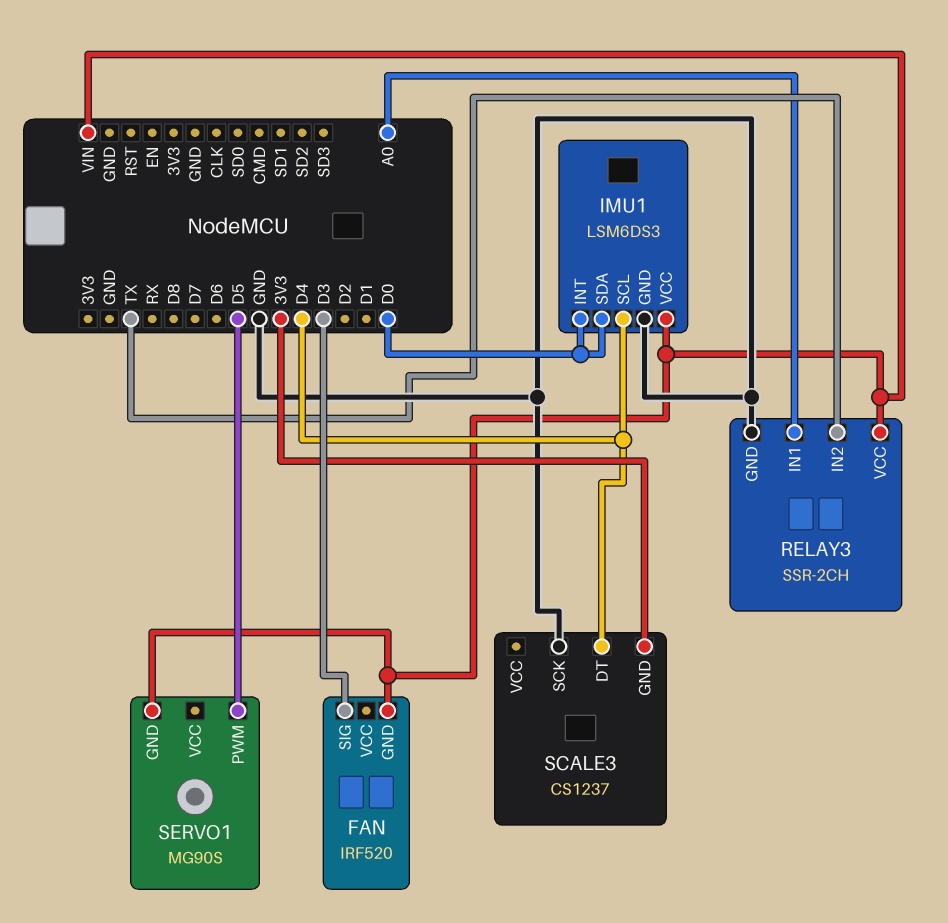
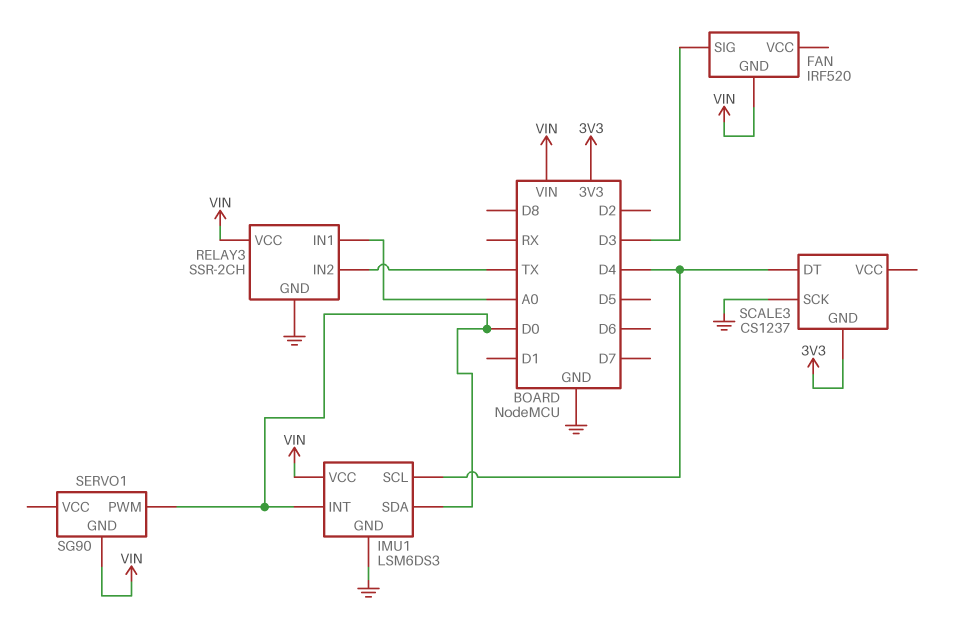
SERVO1: MG90S -> SG90
SERVO1 pin PWM: D5 -> D0

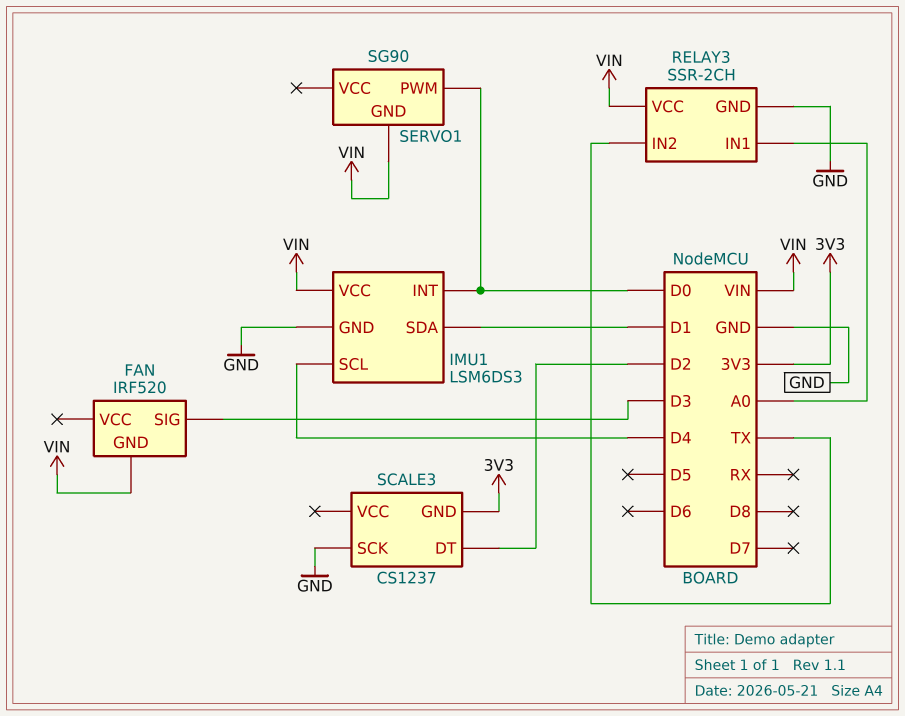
IMU1 pin SDA: D0 -> D1
SCALE3 pin DT: D4 -> D2

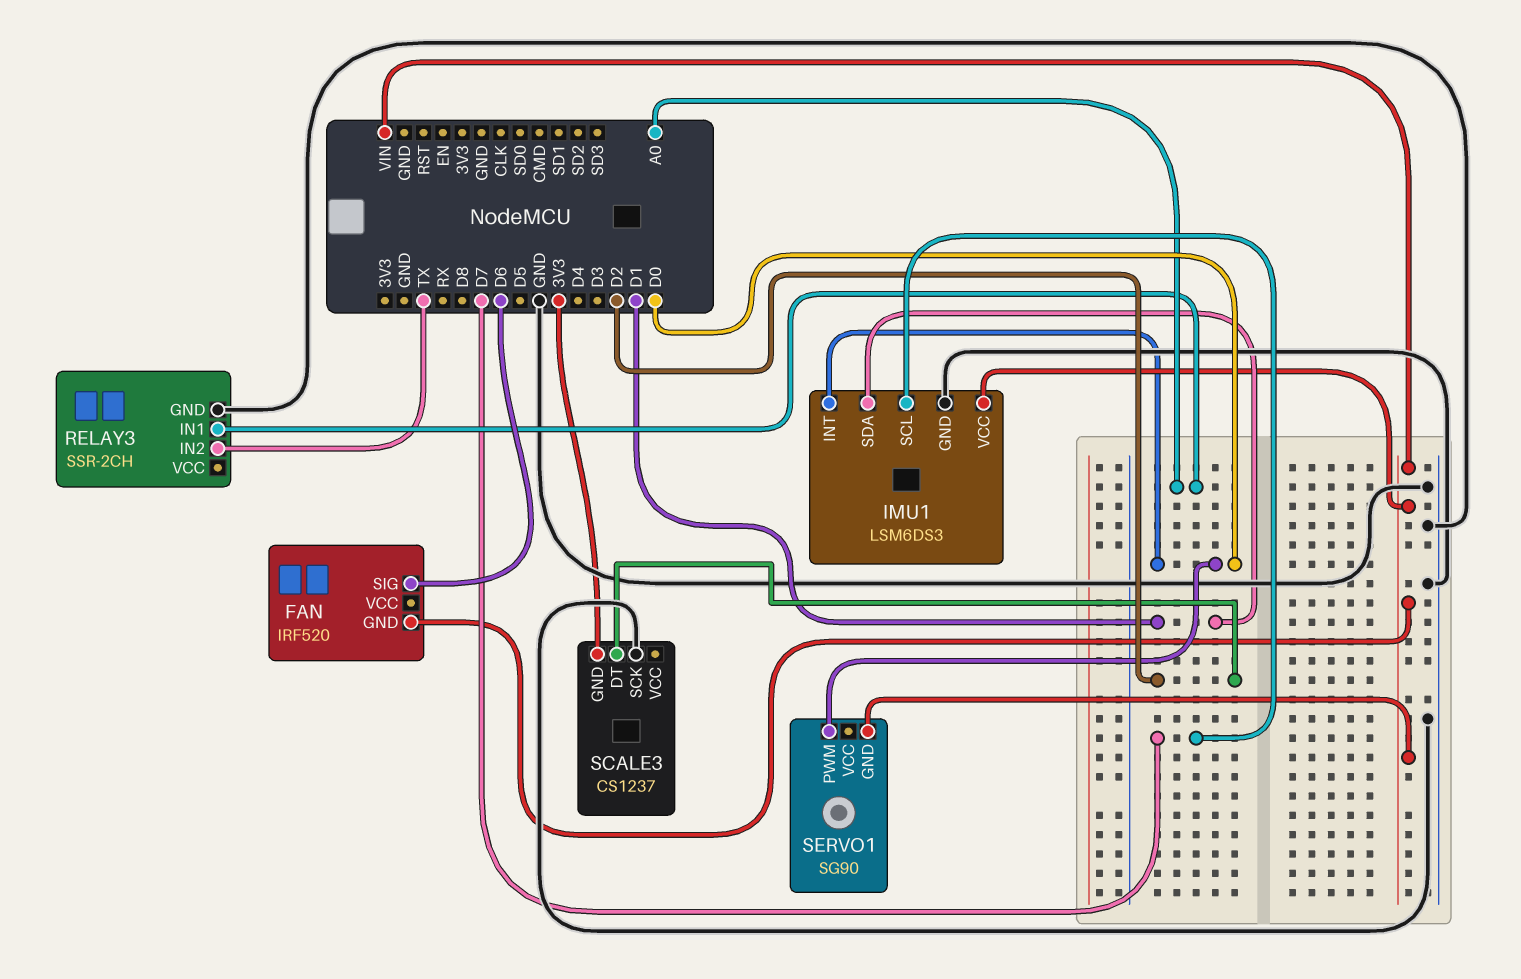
FAN pin SIG: D3 -> D6
IMU1 pin SCL: D4 -> D7
RELAY3 pin VCC: VIN -> none

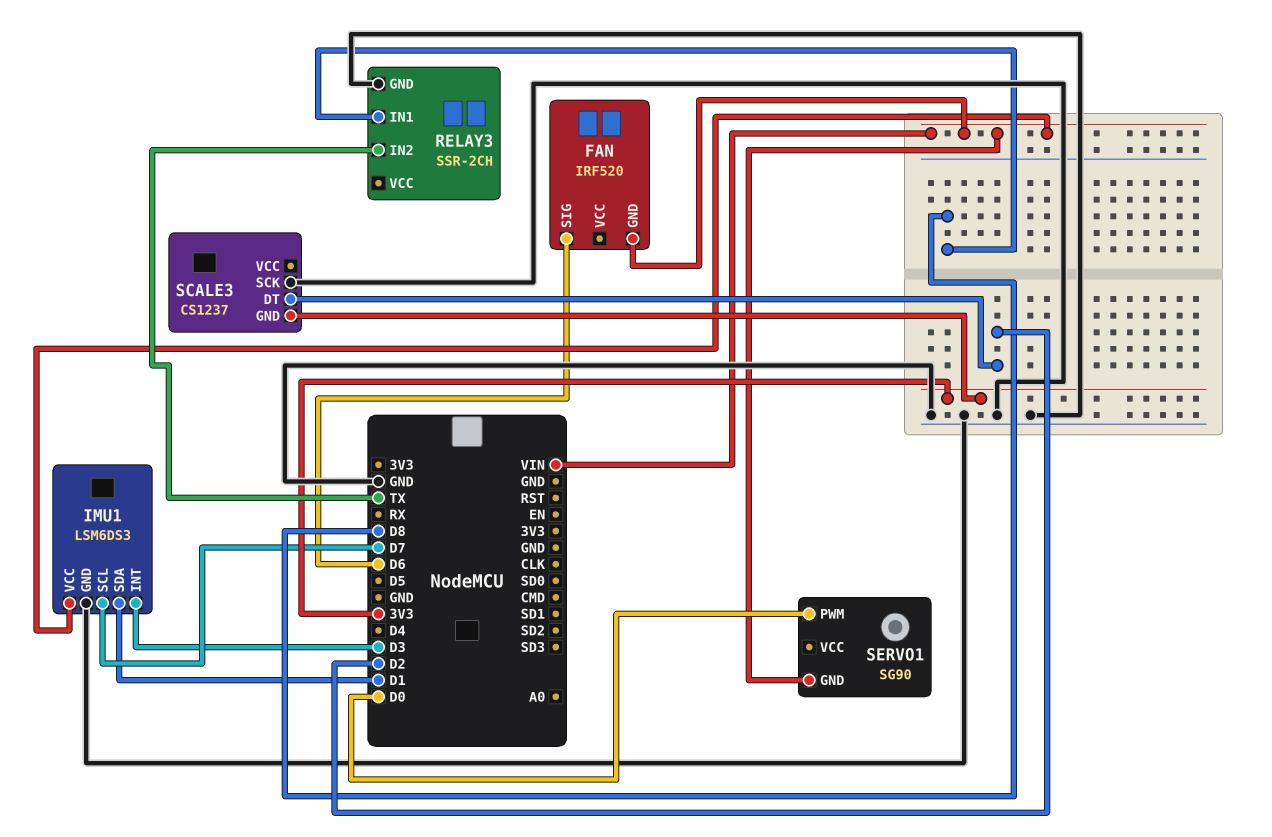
IMU1 pin INT: D0 -> D3
RELAY3 pin IN1: A0 -> D8

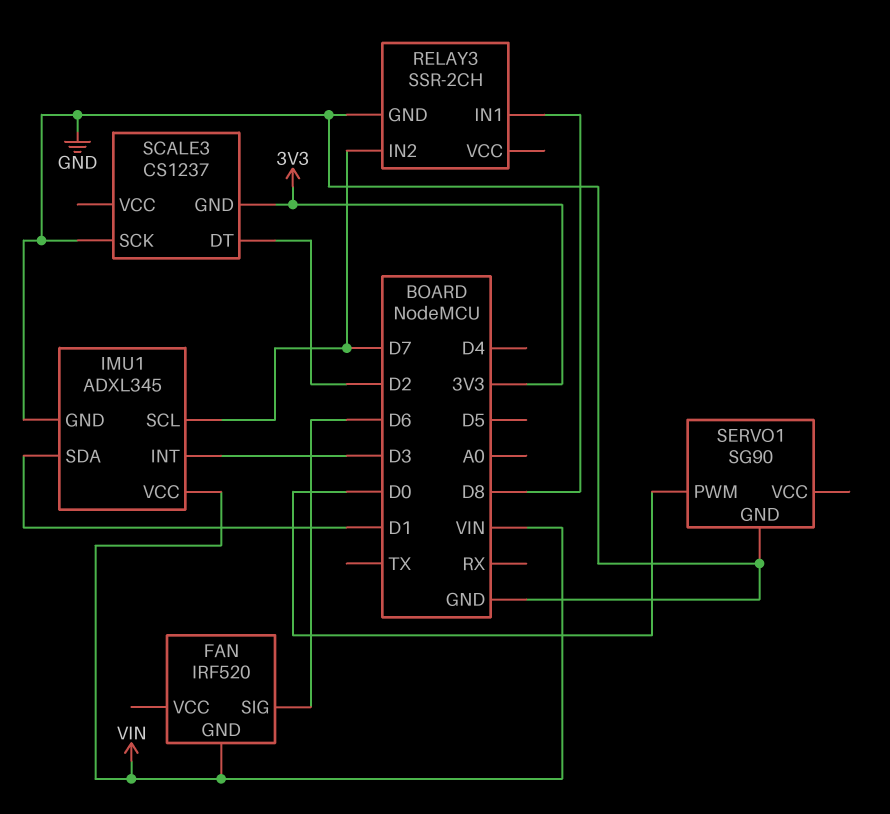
IMU1: LSM6DS3 -> ADXL345
RELAY3 pin IN2: TX -> D7
SERVO1 pin GND: VIN -> GND

